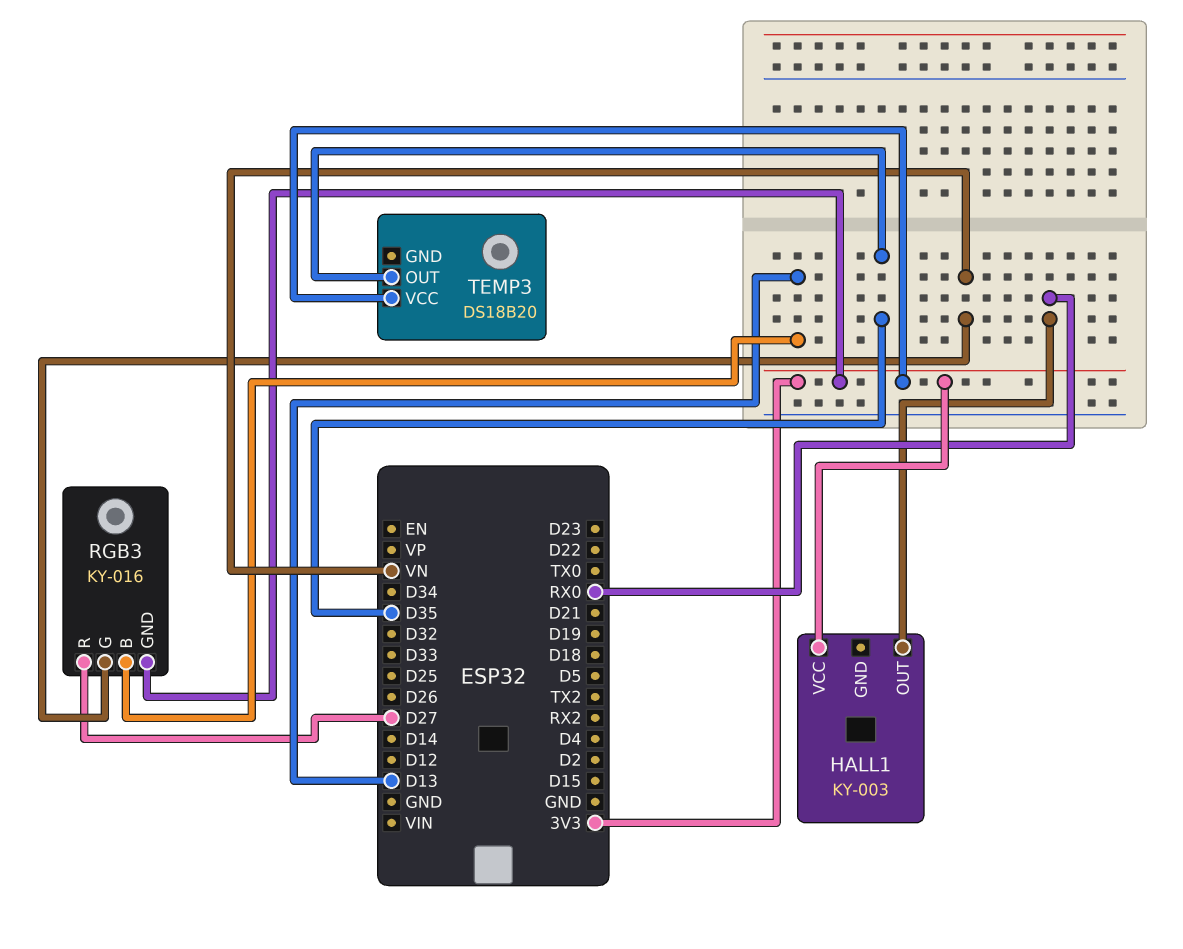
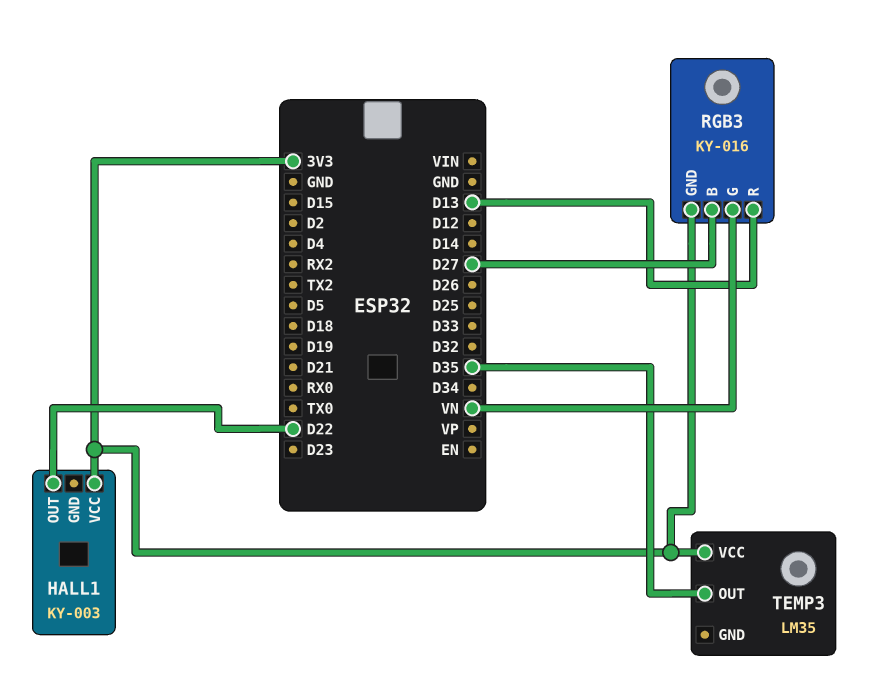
HALL1 pin OUT: RX0 -> D22
RGB3 pin B: D13 -> D27
RGB3 pin R: D27 -> D13
TEMP3: DS18B20 -> LM35

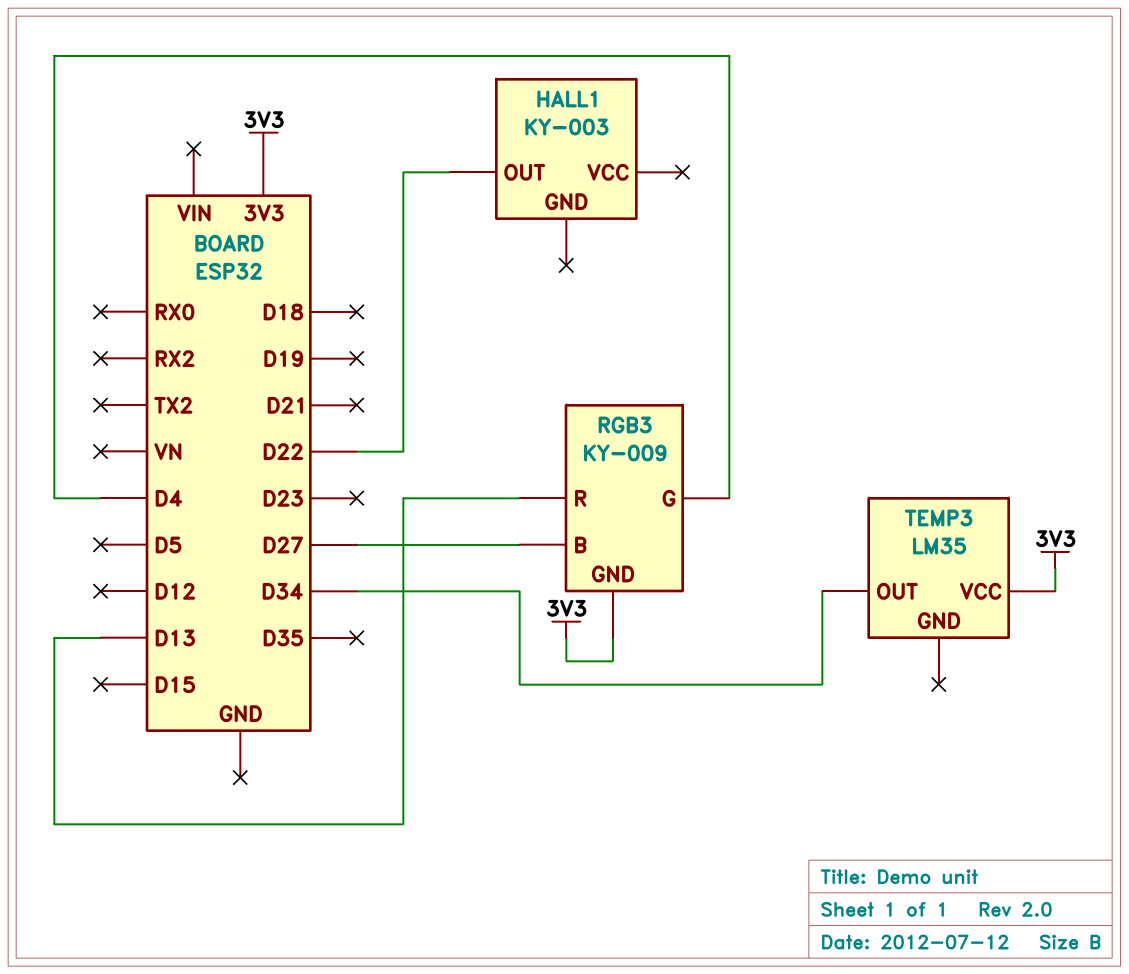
HALL1 pin VCC: 3V3 -> none
RGB3: KY-016 -> KY-009
RGB3 pin G: VN -> D4
TEMP3 pin OUT: D35 -> D34

